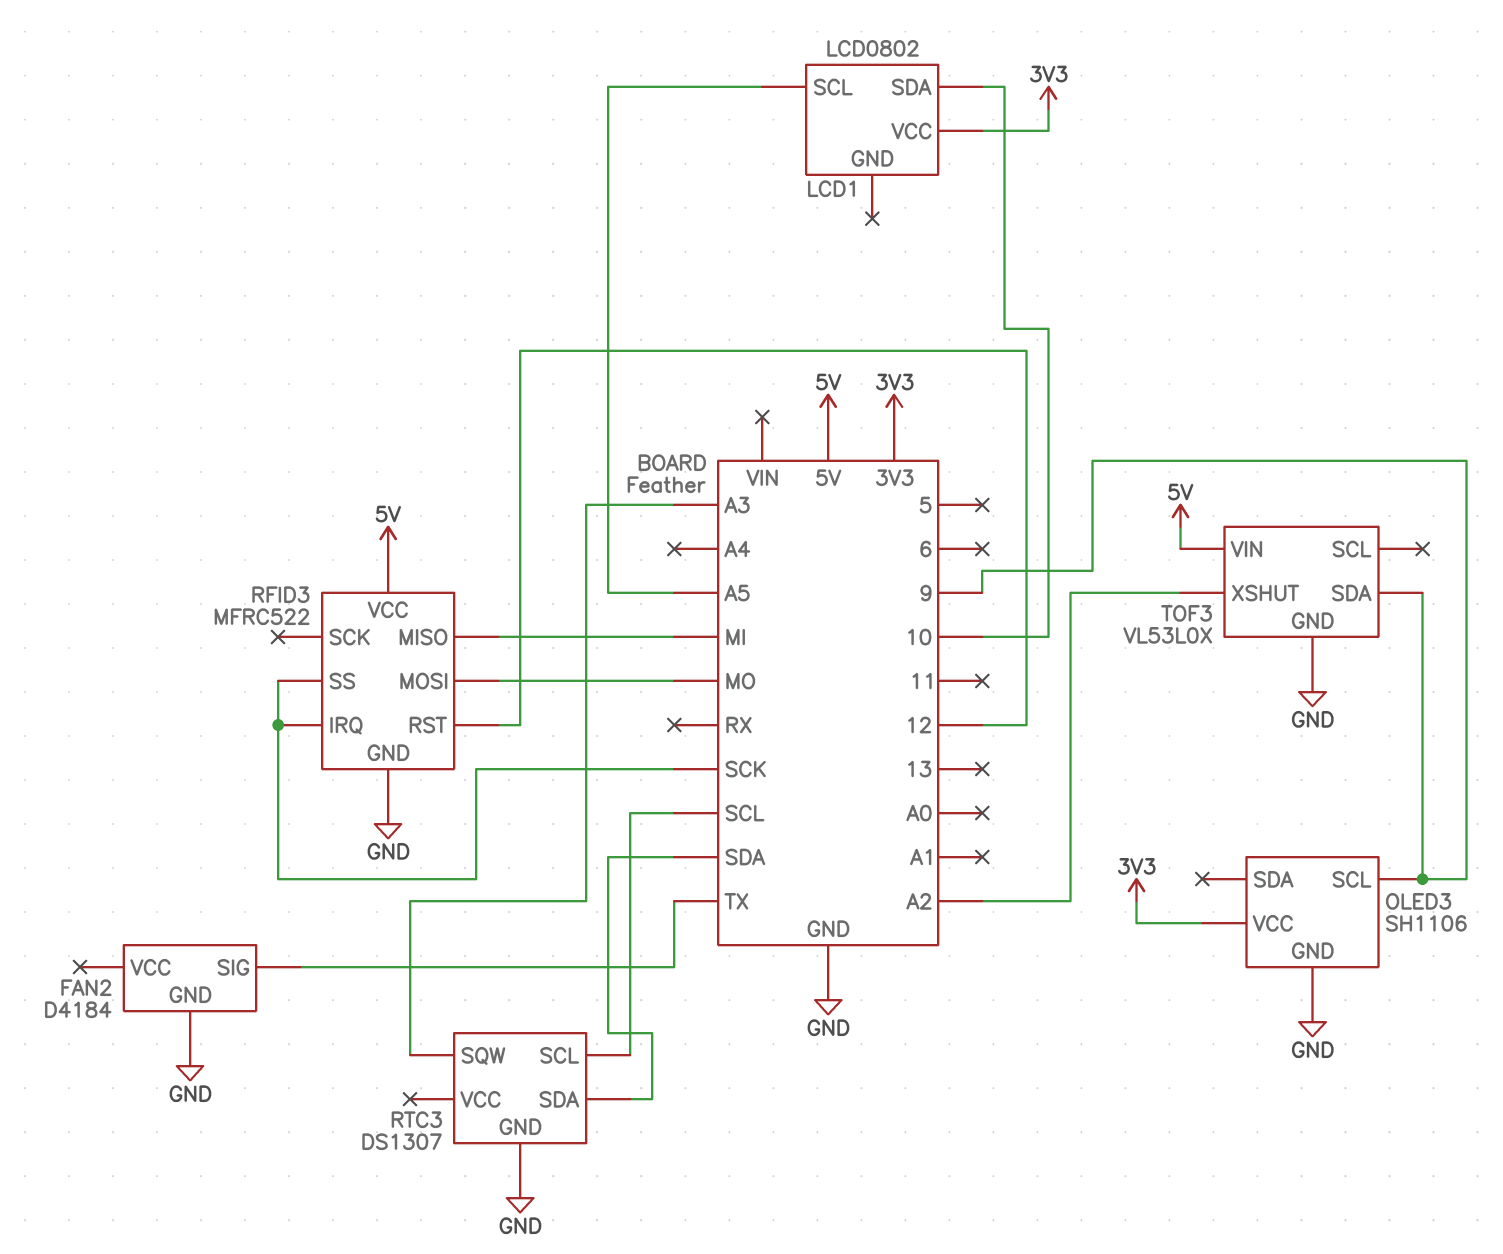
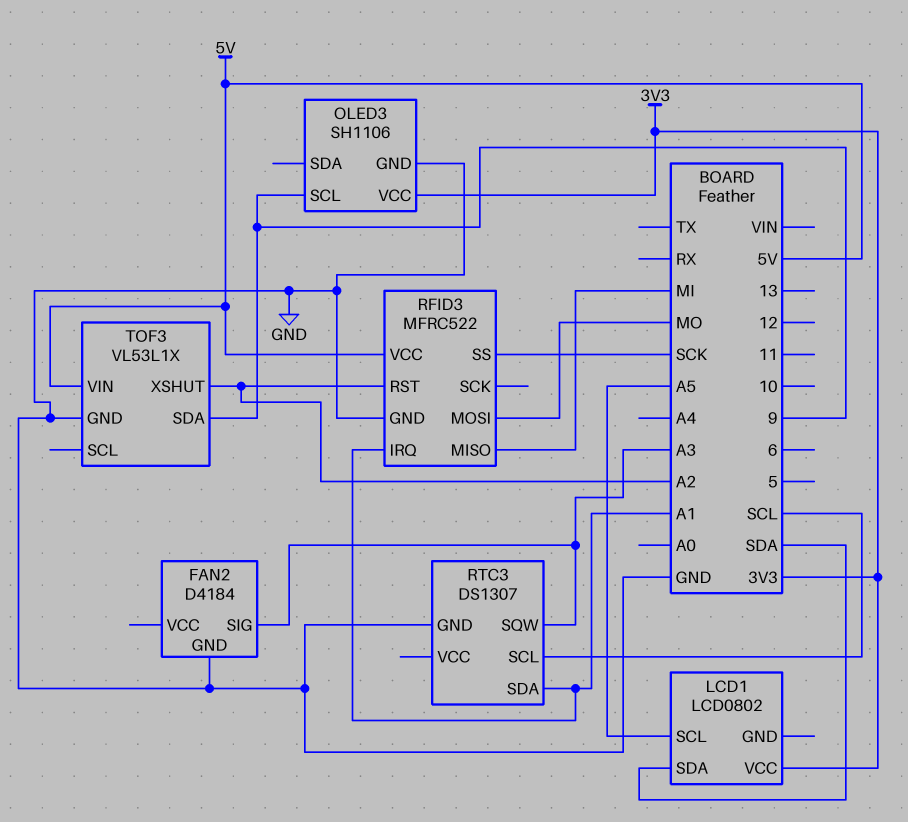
FAN2 pin SIG: TX -> A3
LCD1 pin SDA: 10 -> SDA
RFID3 pin IRQ: SCK -> A1
RFID3 pin RST: 12 -> A2
RTC3 pin SDA: SDA -> A1
TOF3: VL53L0X -> VL53L1X

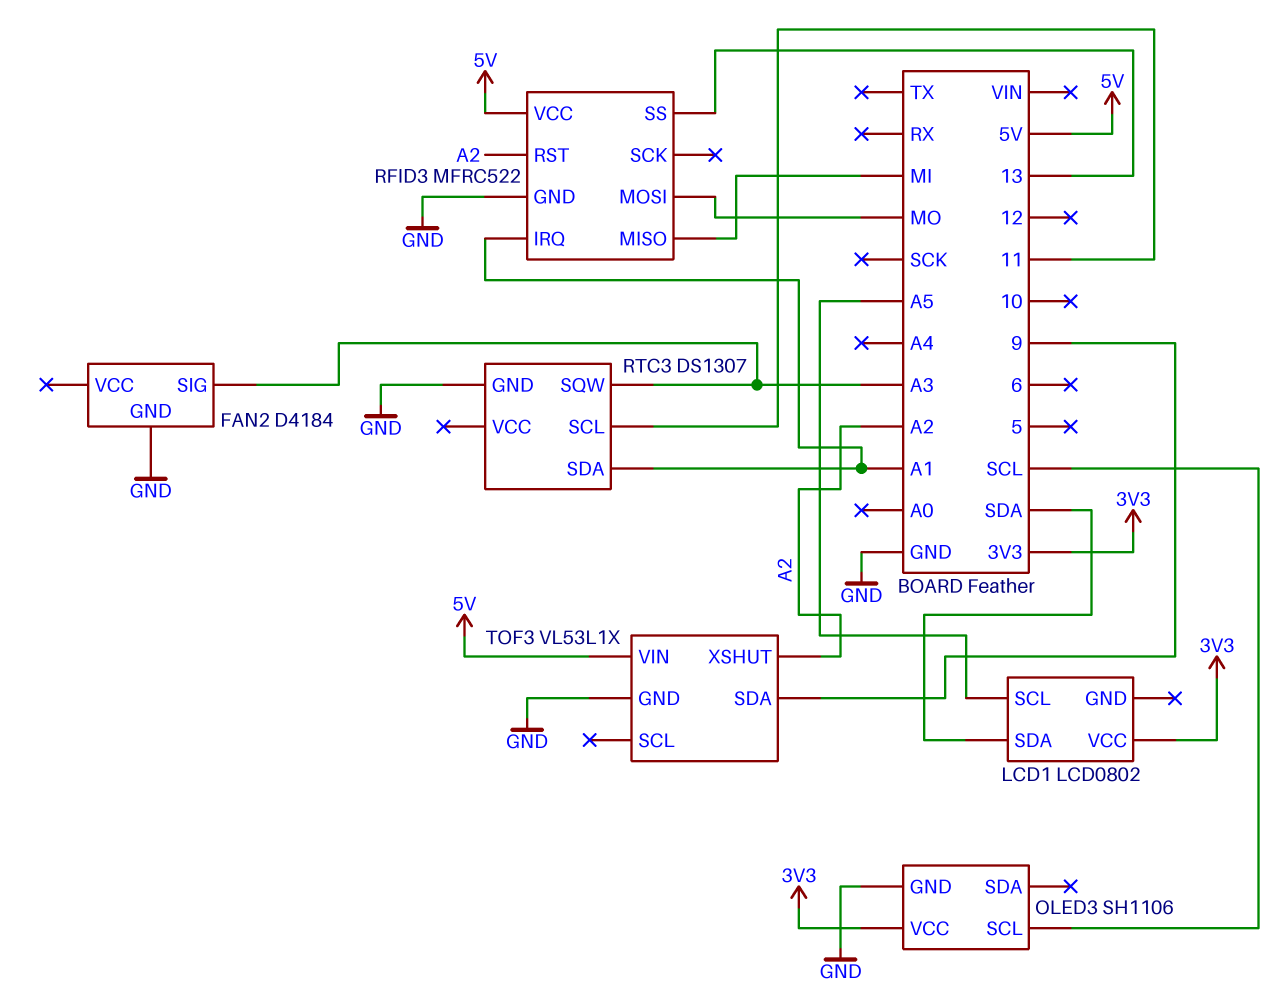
OLED3 pin SCL: 9 -> SCL
RFID3 pin SS: SCK -> 13
RTC3 pin SCL: SCL -> 11

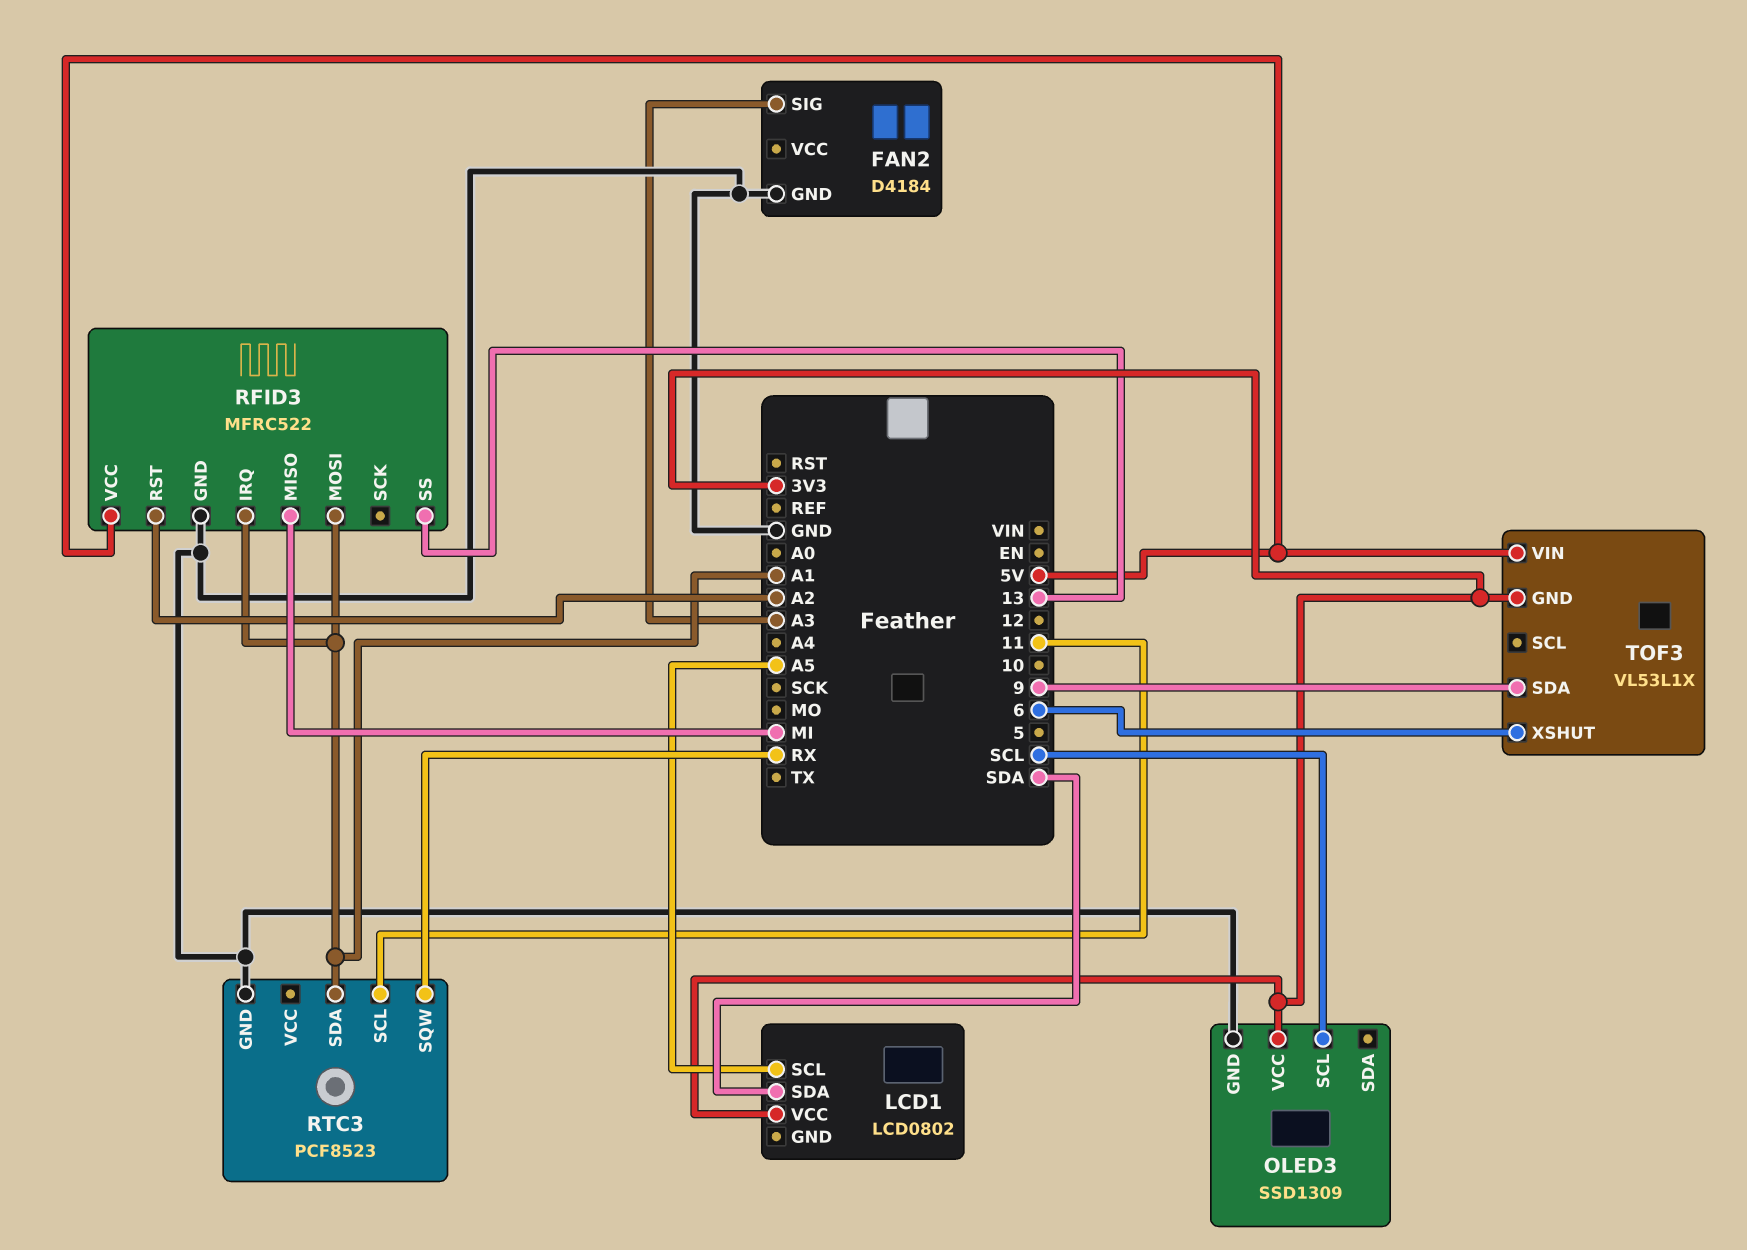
OLED3: SH1106 -> SSD1309
RFID3 pin MOSI: MO -> A1
RTC3: DS1307 -> PCF8523
RTC3 pin SQW: A3 -> RX
TOF3 pin GND: GND -> 3V3
TOF3 pin XSHUT: A2 -> 6

